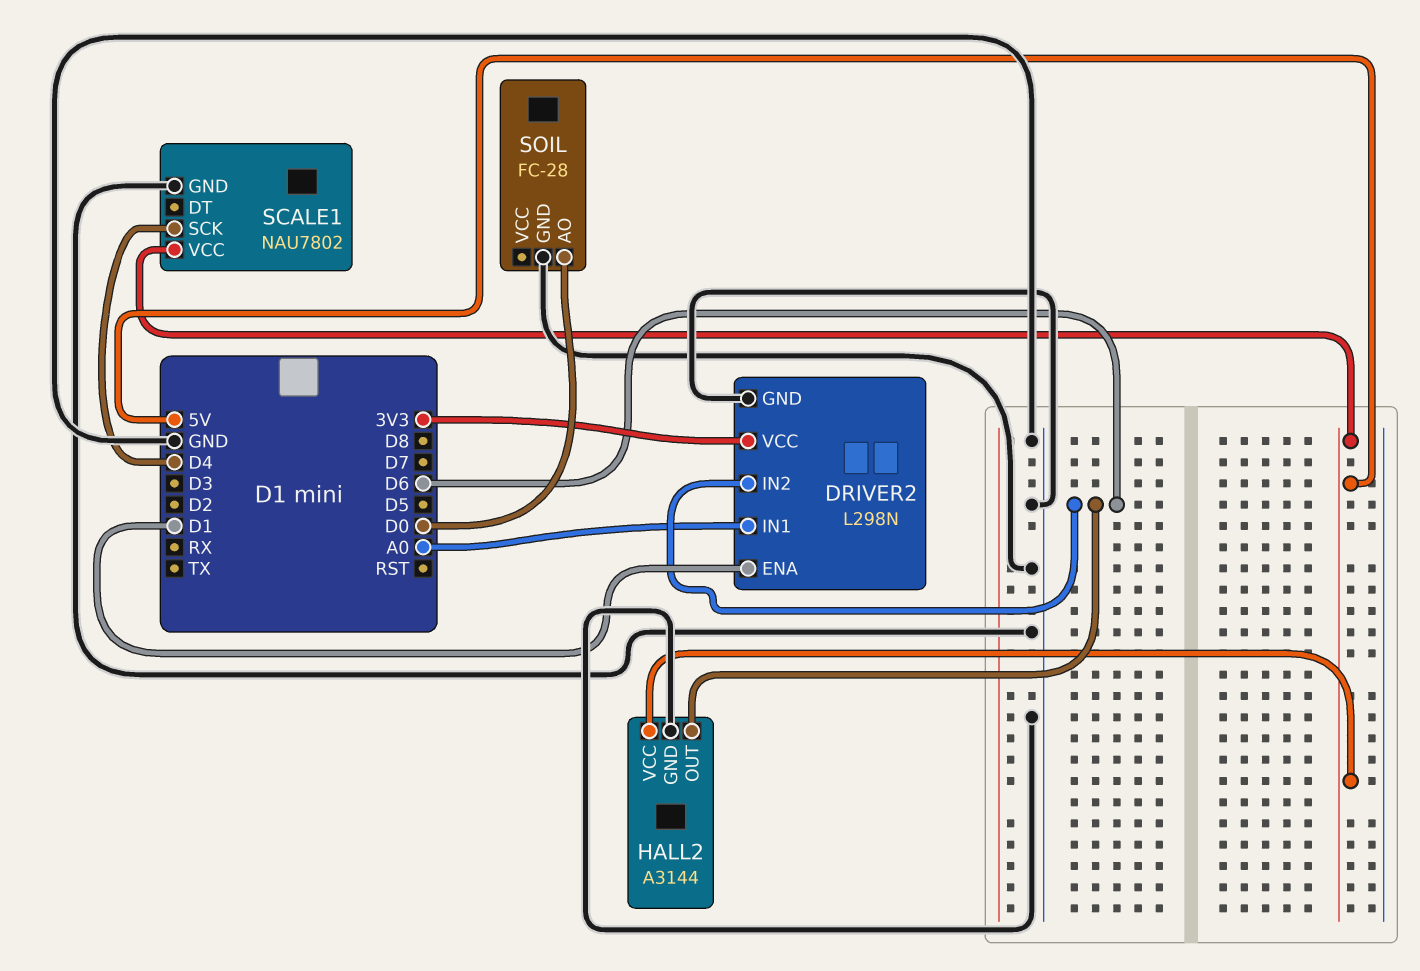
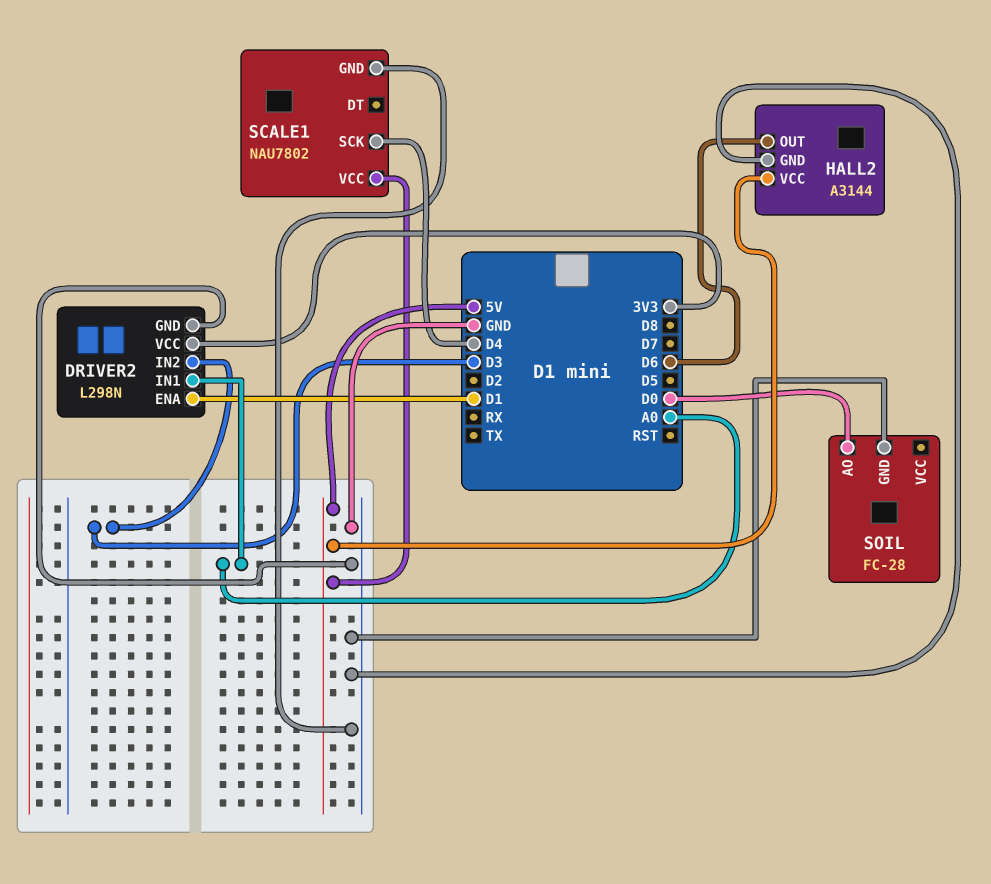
DRIVER2 pin IN2: D6 -> D3

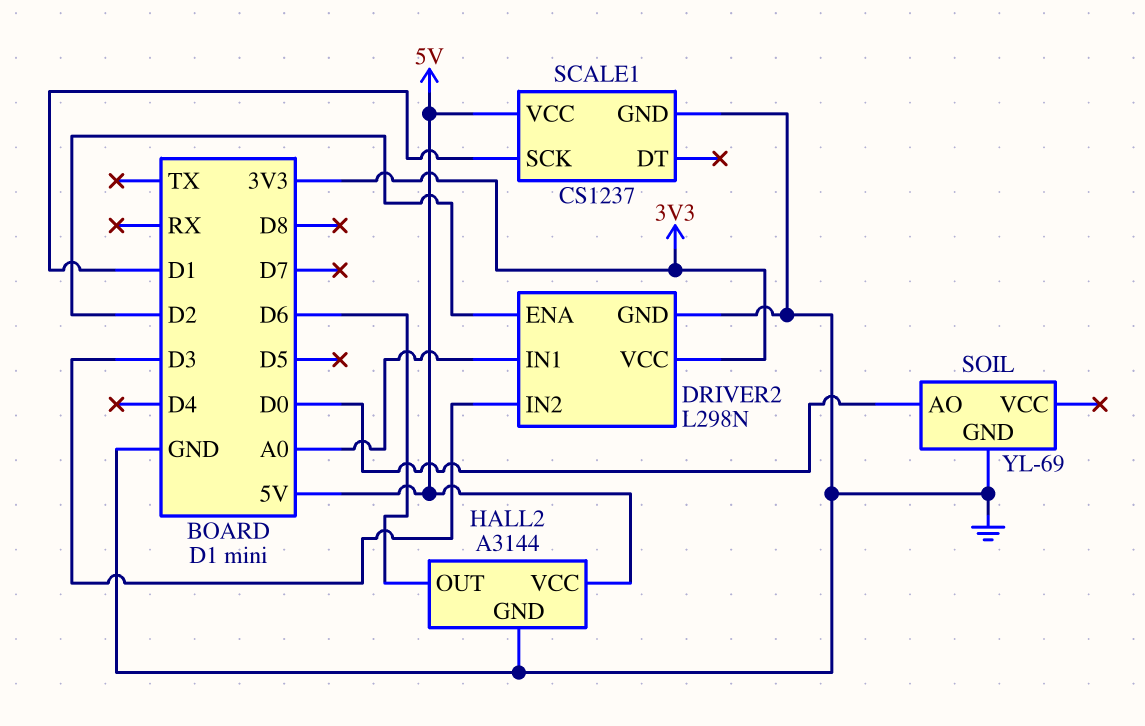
DRIVER2 pin ENA: D1 -> D2
SCALE1: NAU7802 -> CS1237
SCALE1 pin SCK: D4 -> D1
SOIL: FC-28 -> YL-69

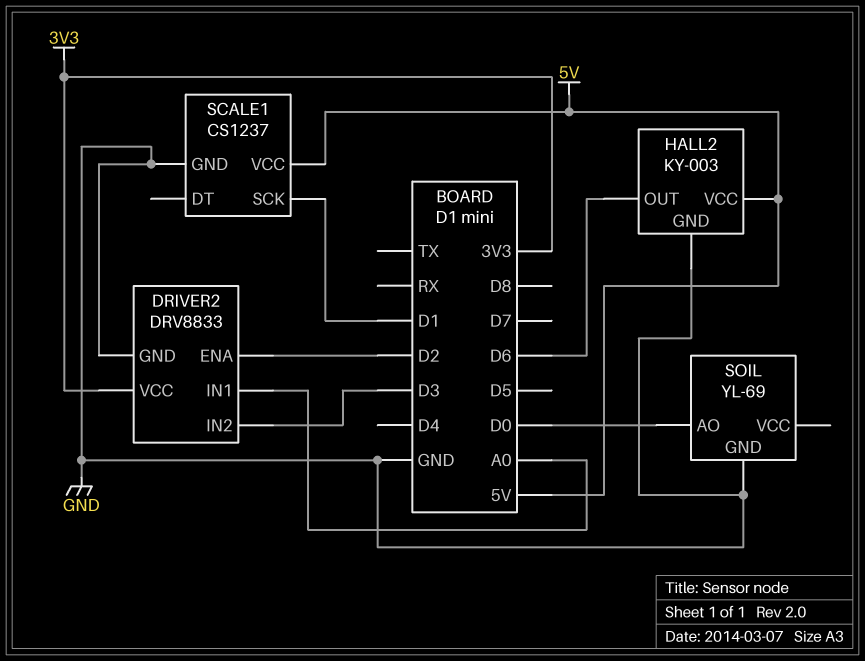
DRIVER2: L298N -> DRV8833
HALL2: A3144 -> KY-003

